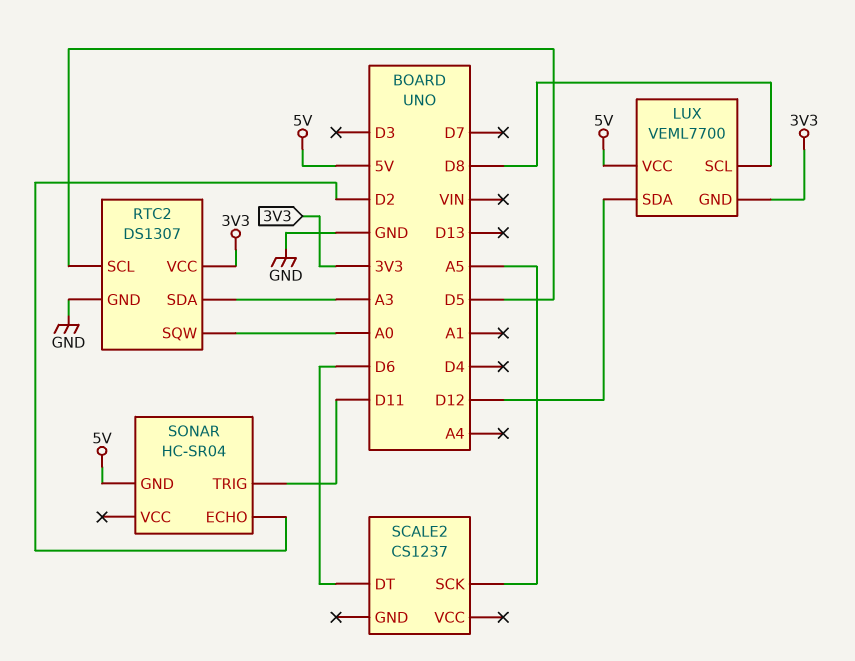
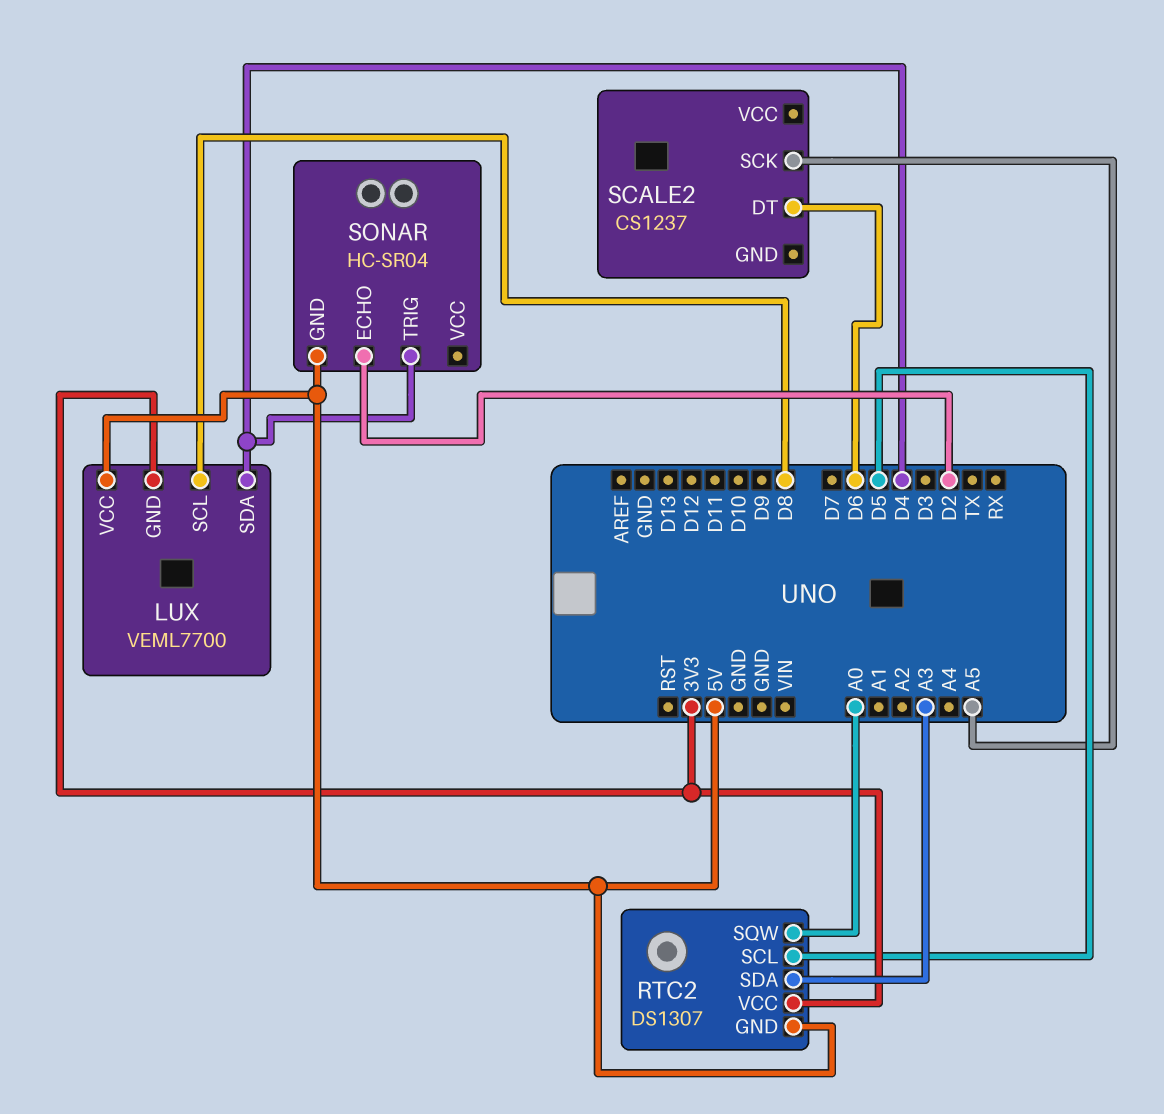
LUX pin SDA: D12 -> D4
RTC2 pin GND: GND -> 5V
SONAR pin TRIG: D11 -> D4

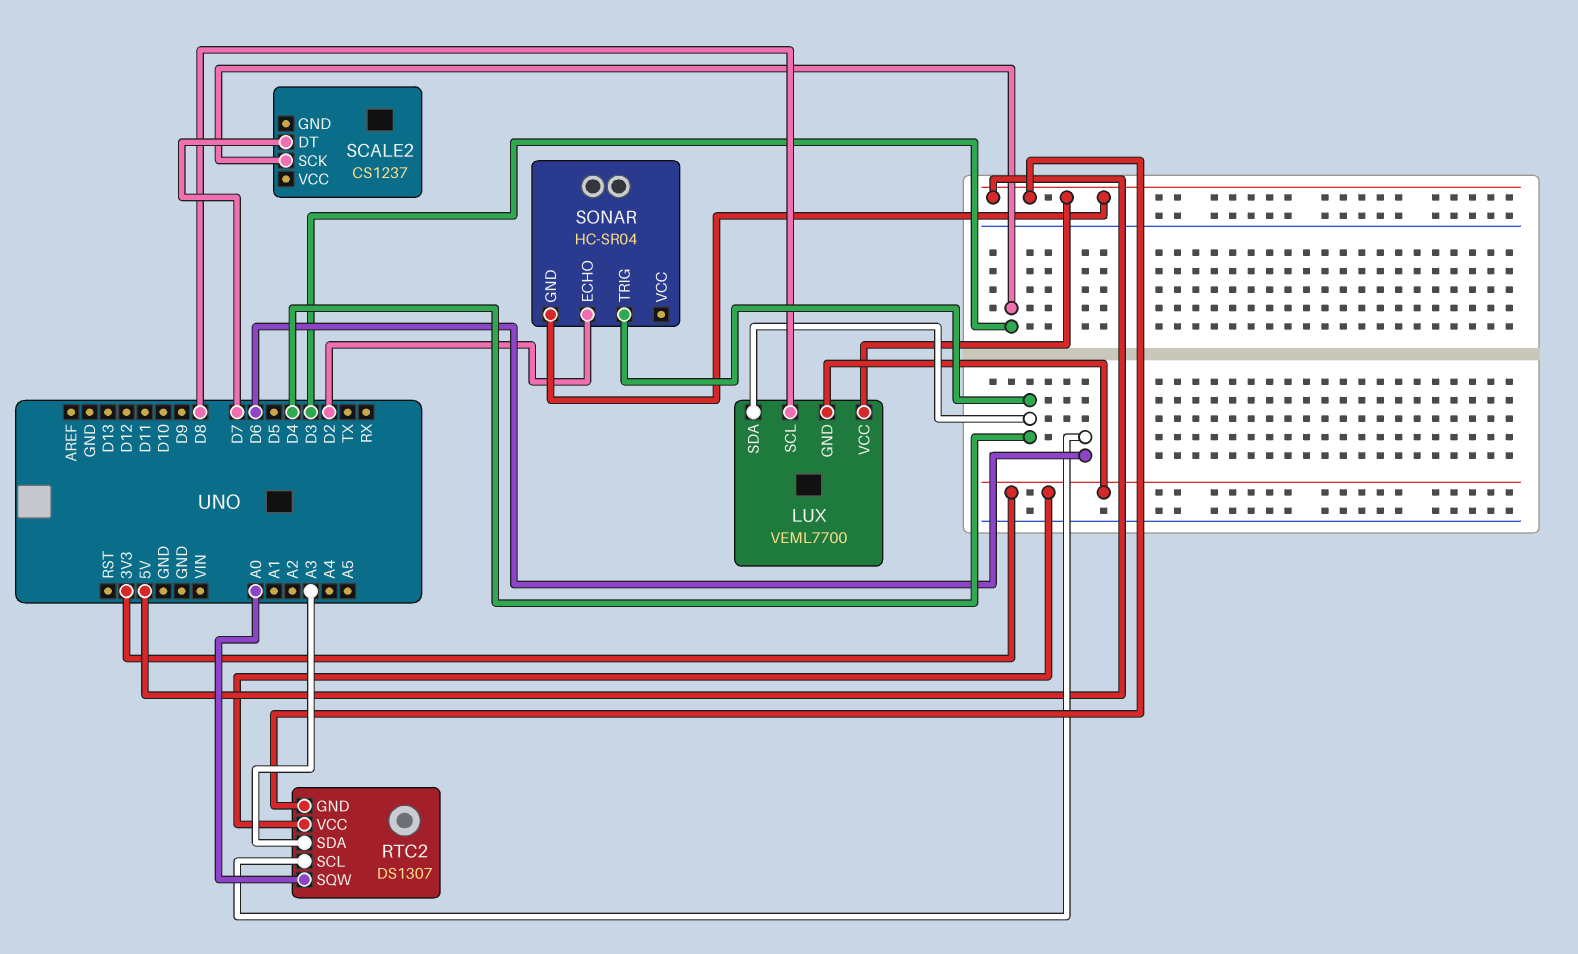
RTC2 pin SCL: D5 -> D6
SCALE2 pin DT: D6 -> D7
SCALE2 pin SCK: A5 -> D3

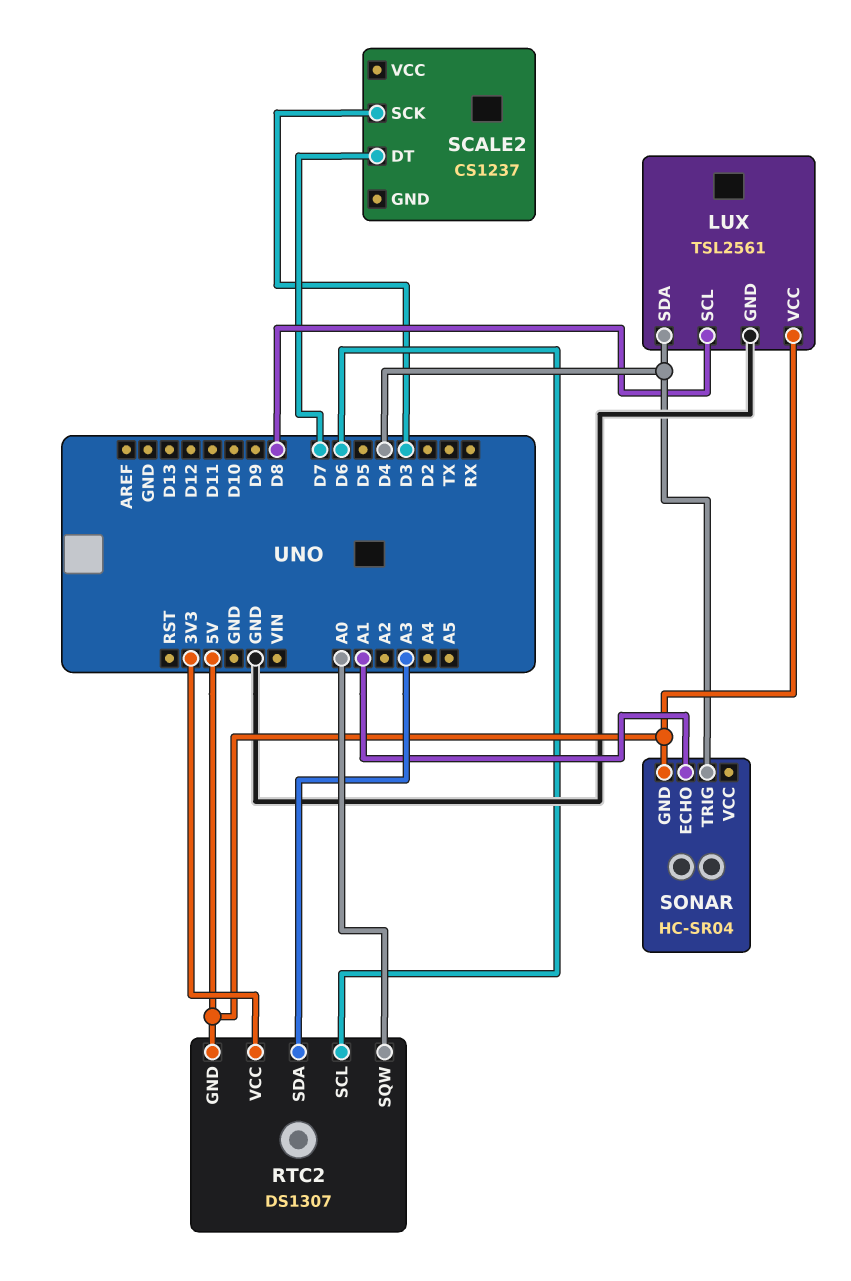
LUX: VEML7700 -> TSL2561
LUX pin GND: 3V3 -> GND
SONAR pin ECHO: D2 -> A1

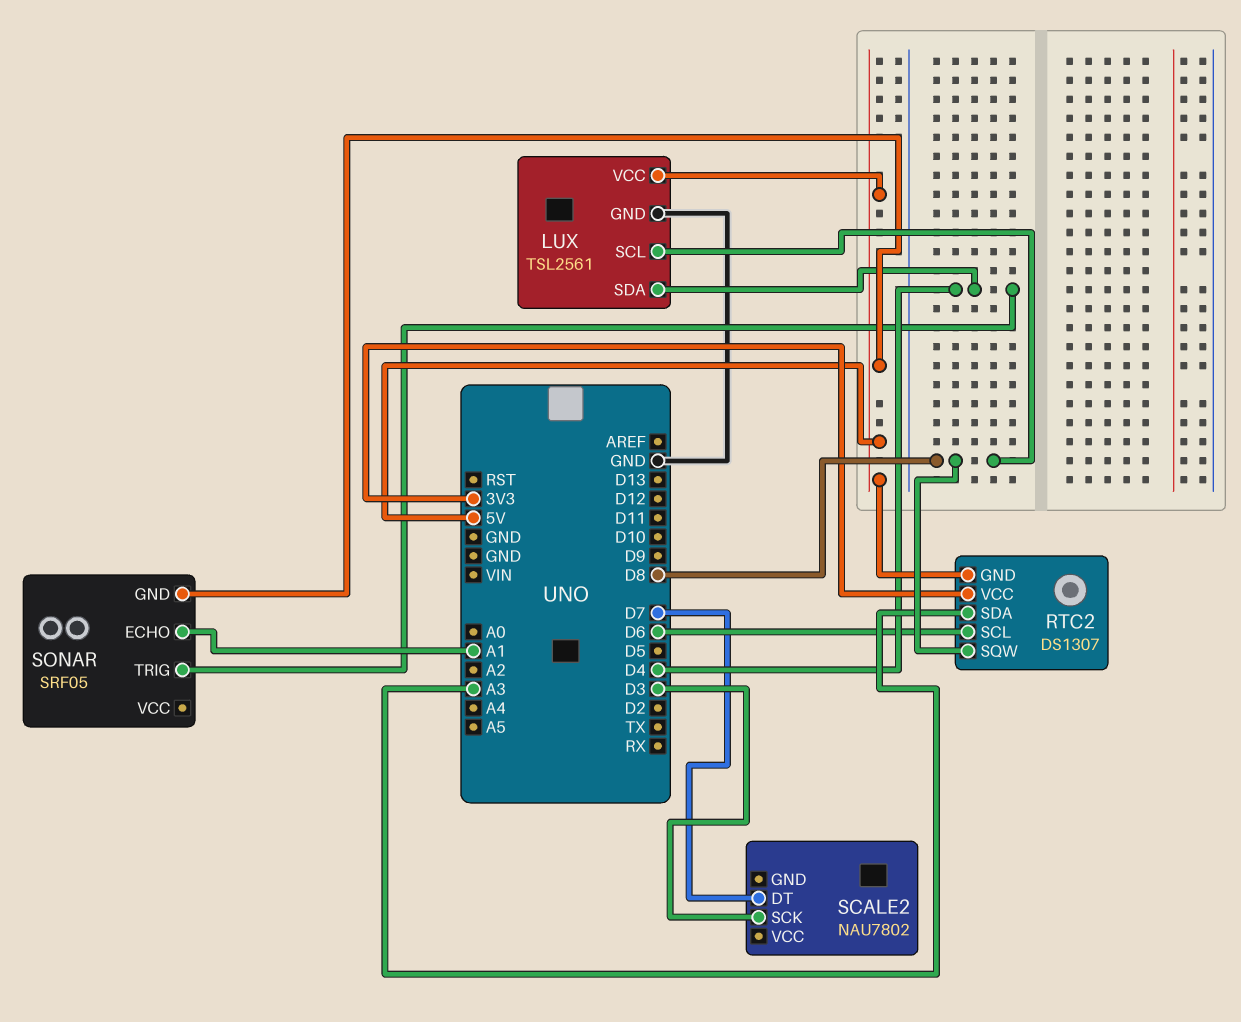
RTC2 pin SQW: A0 -> D8
SCALE2: CS1237 -> NAU7802
SONAR: HC-SR04 -> SRF05

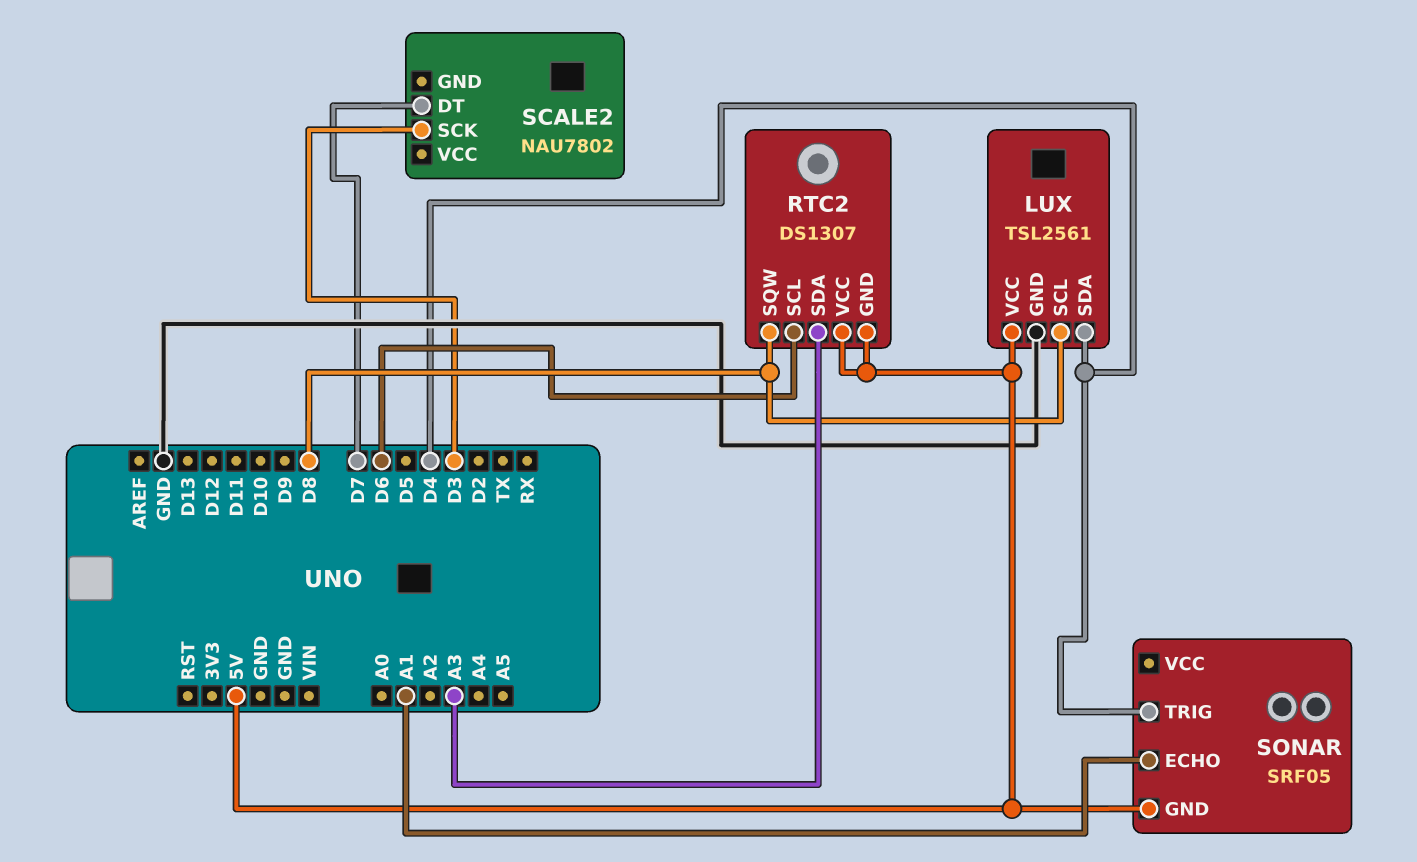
RTC2 pin VCC: 3V3 -> 5V

